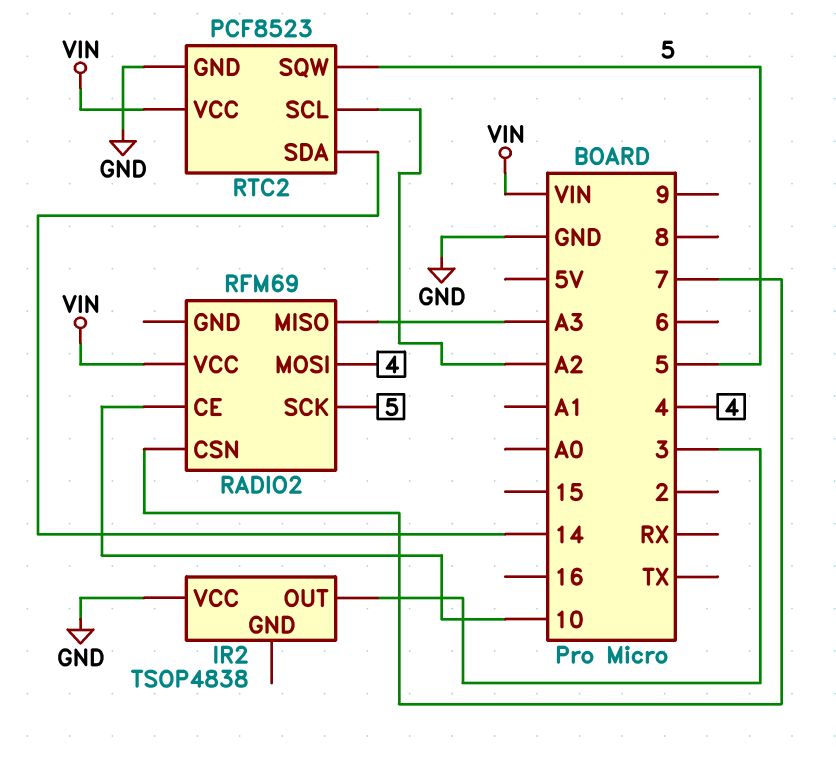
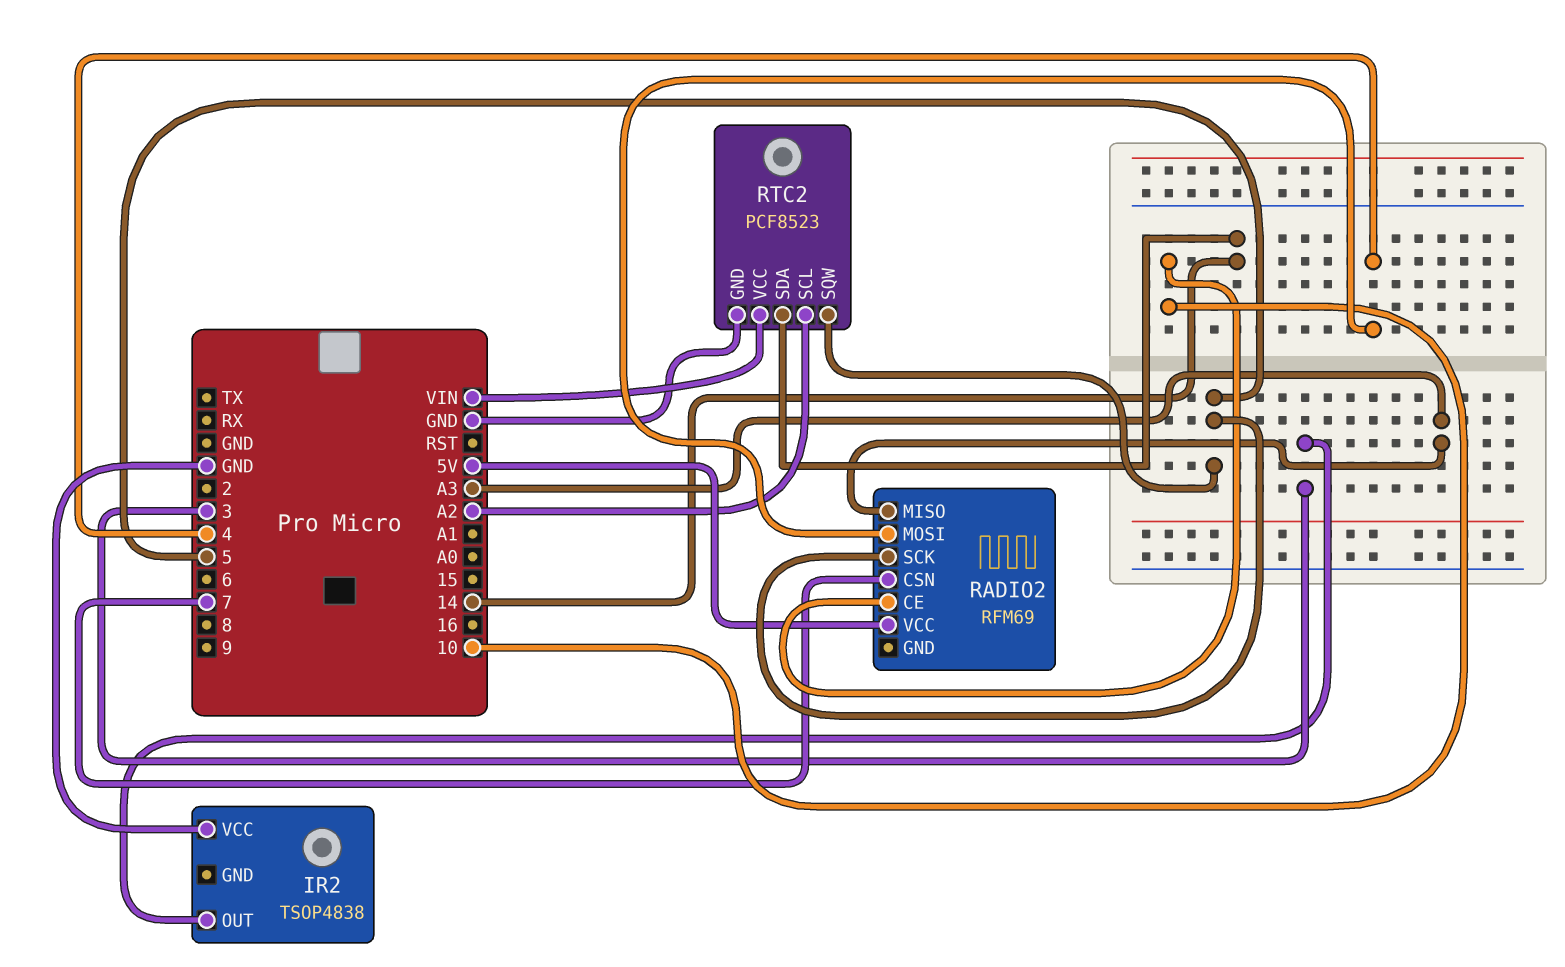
RADIO2 pin VCC: VIN -> 5V

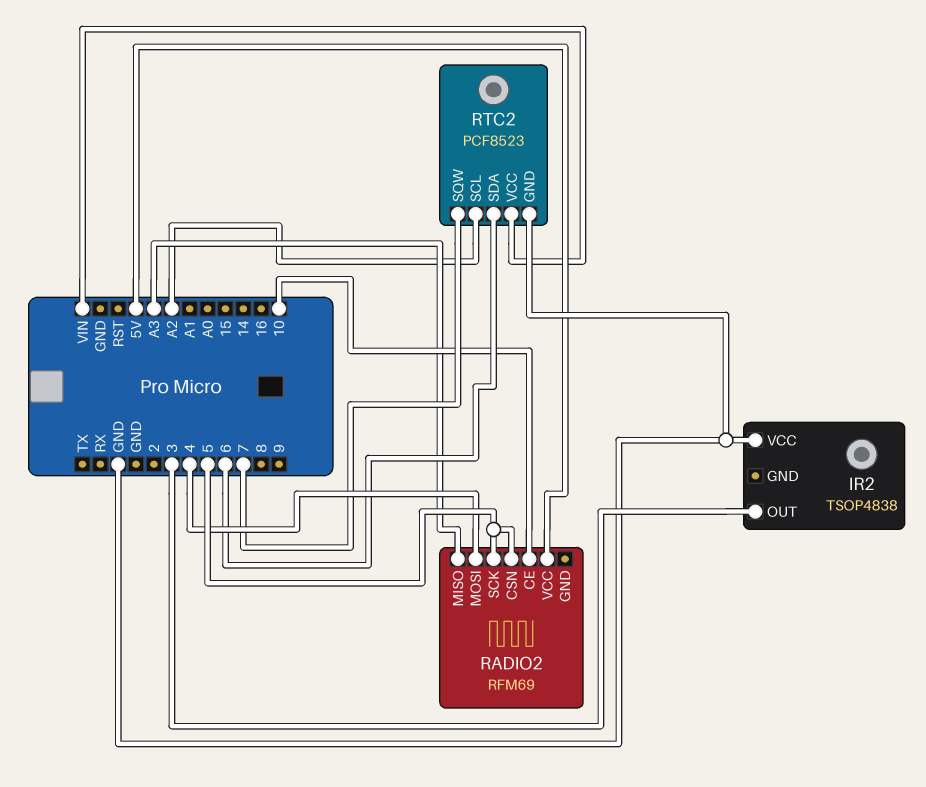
RADIO2 pin CSN: 7 -> 5
RTC2 pin SDA: 14 -> 6
RTC2 pin SQW: 5 -> 7

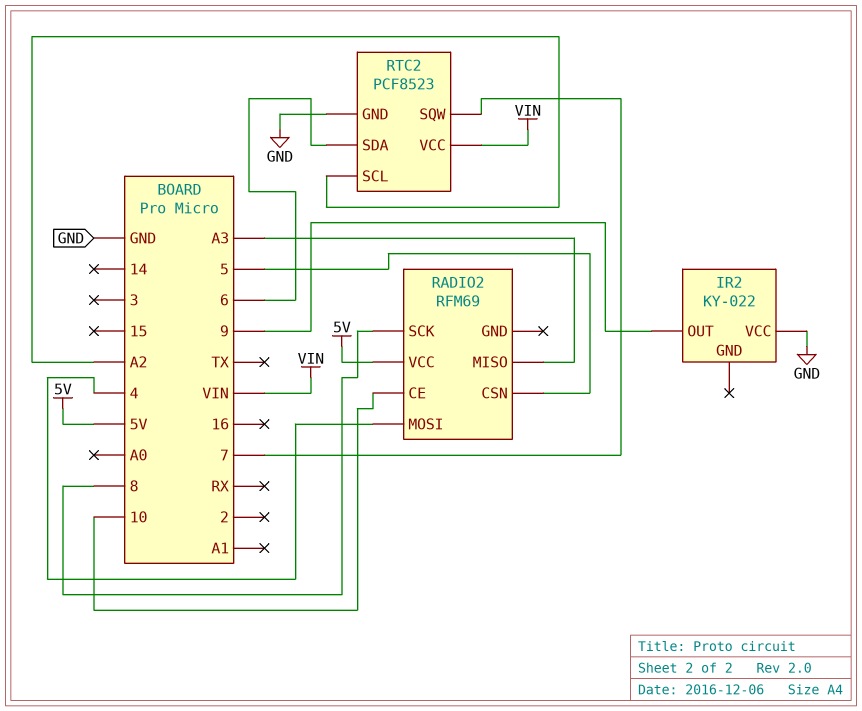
IR2: TSOP4838 -> KY-022
IR2 pin OUT: 3 -> 9
RADIO2 pin SCK: 5 -> 8

